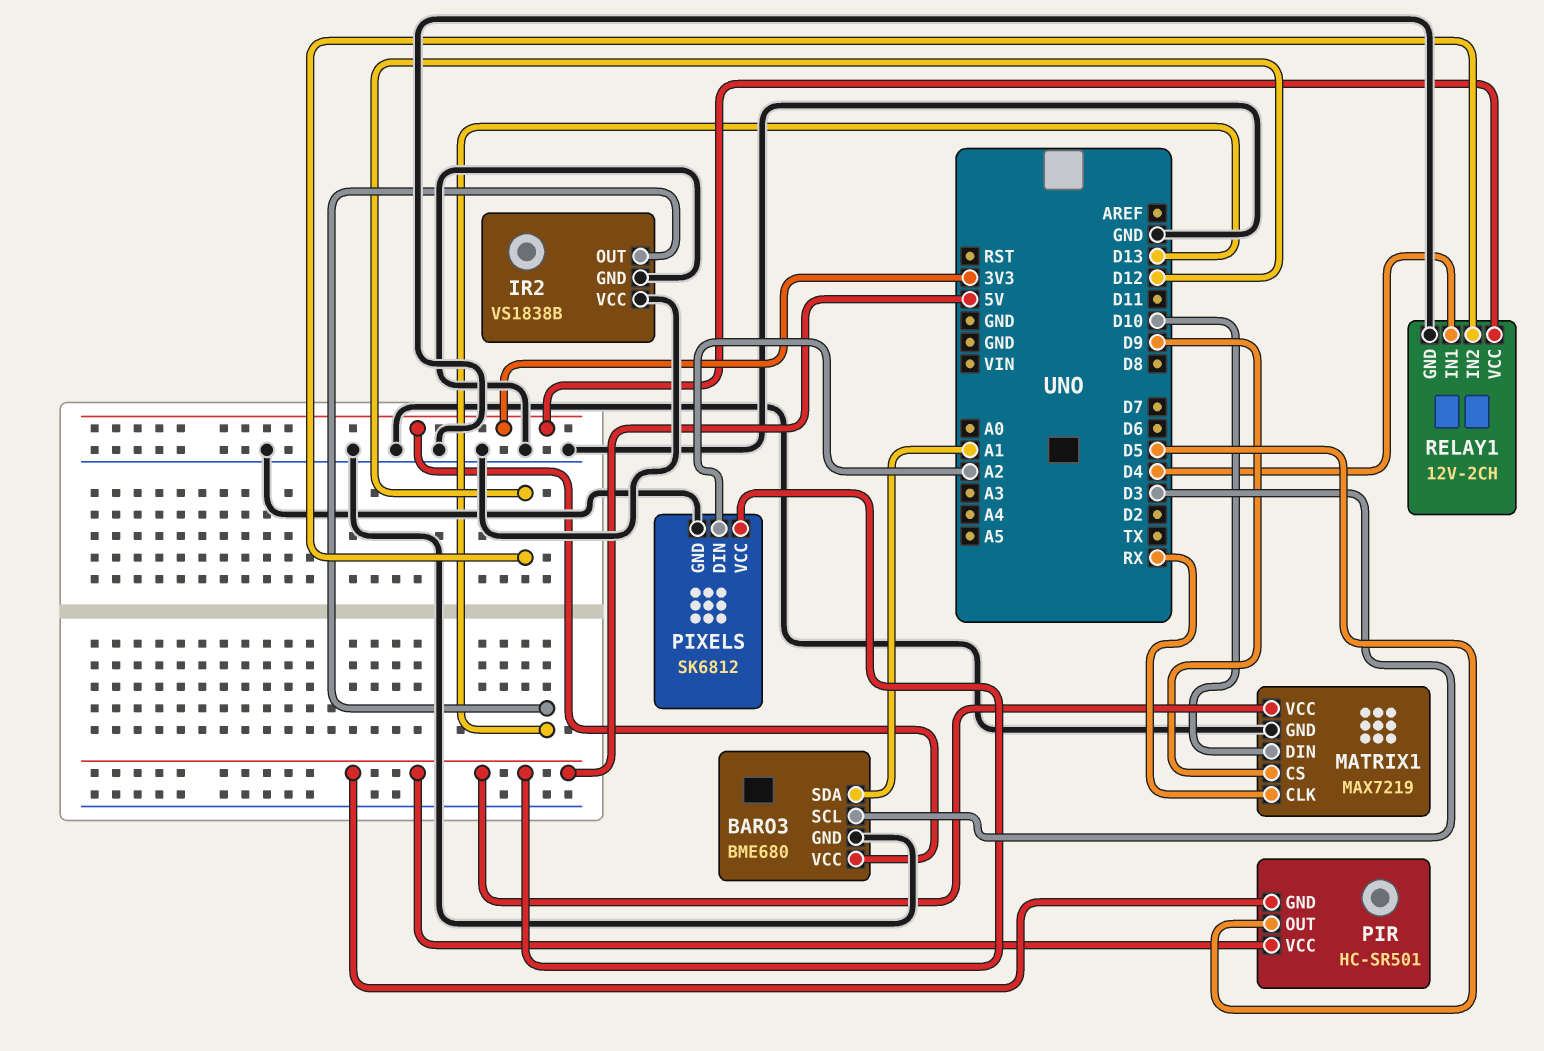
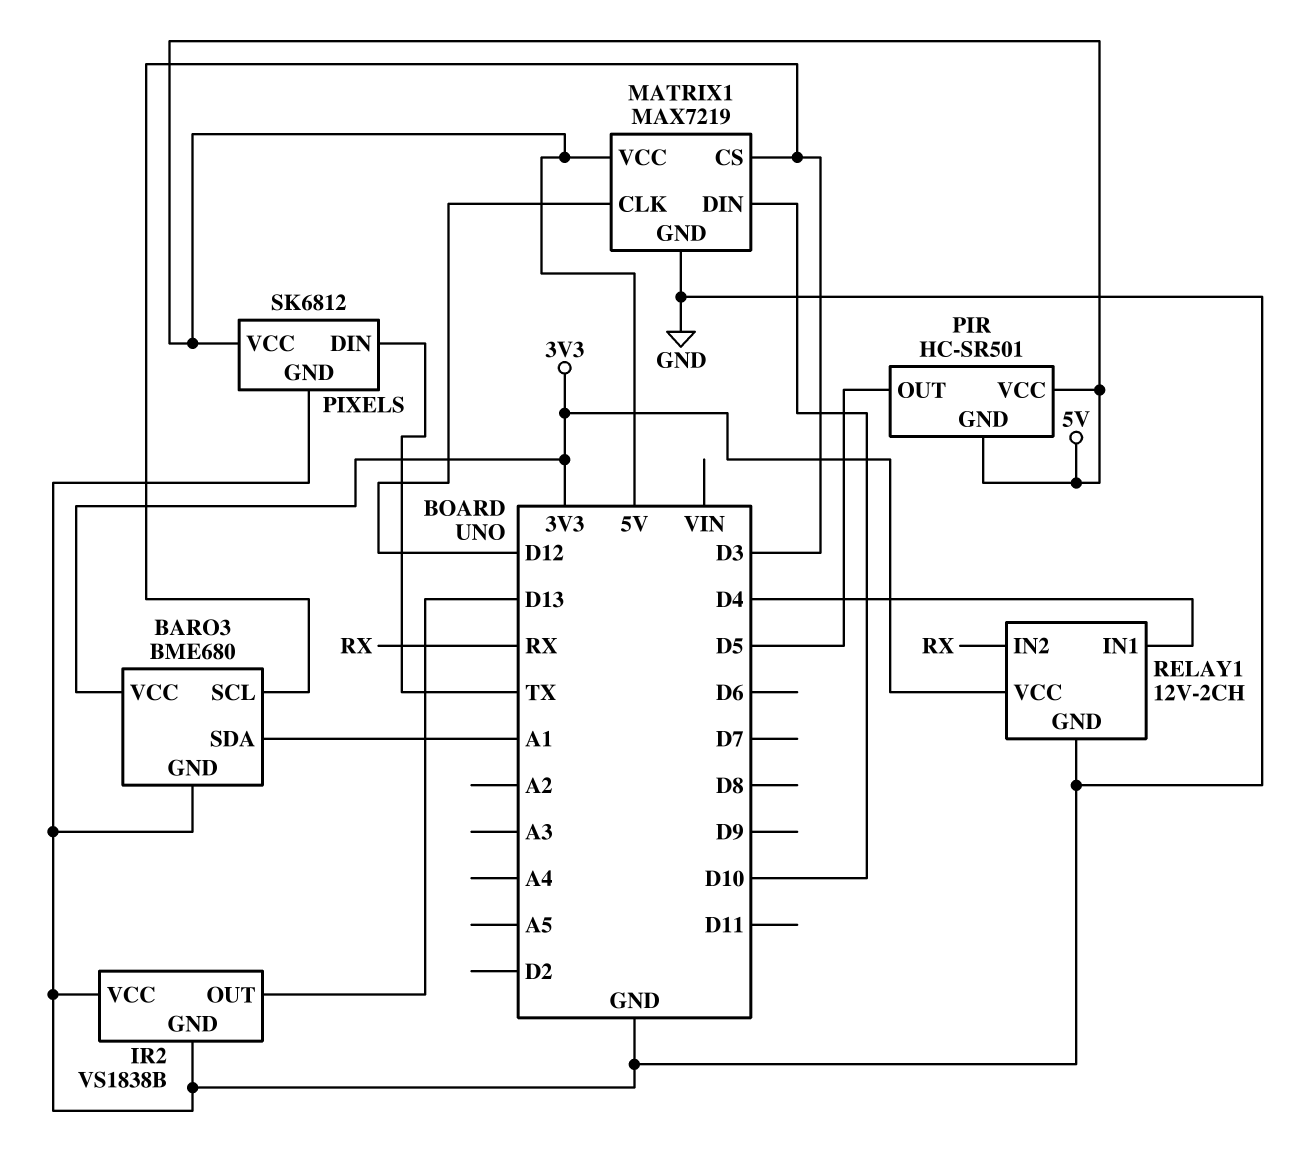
MATRIX1 pin CLK: RX -> D12
MATRIX1 pin CS: D9 -> D3
PIXELS pin DIN: A2 -> TX
RELAY1 pin IN2: D12 -> RX

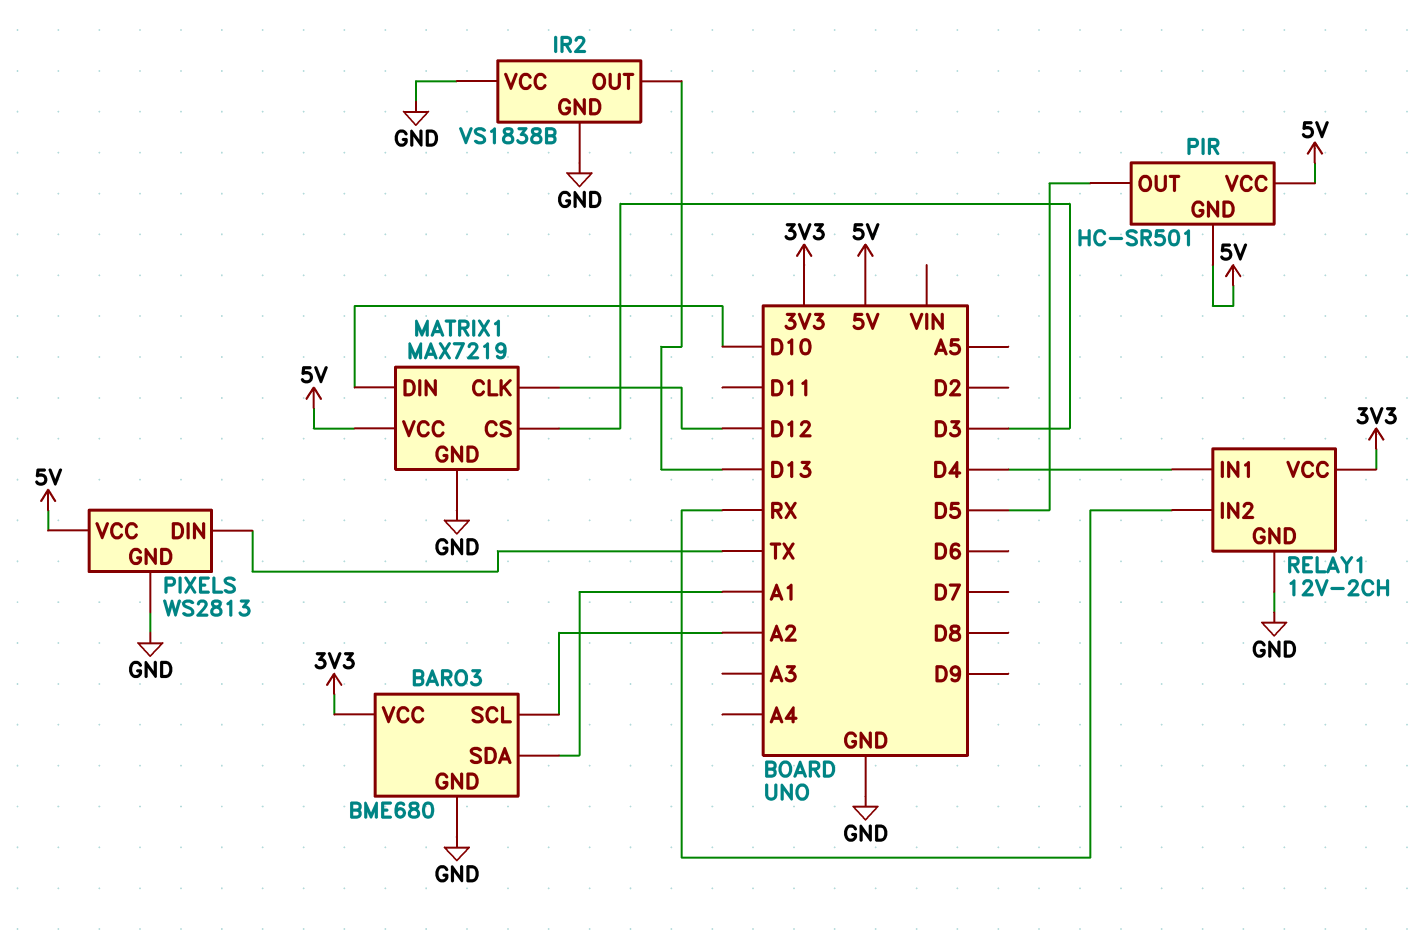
BARO3 pin SCL: D3 -> A2
PIXELS: SK6812 -> WS2813

